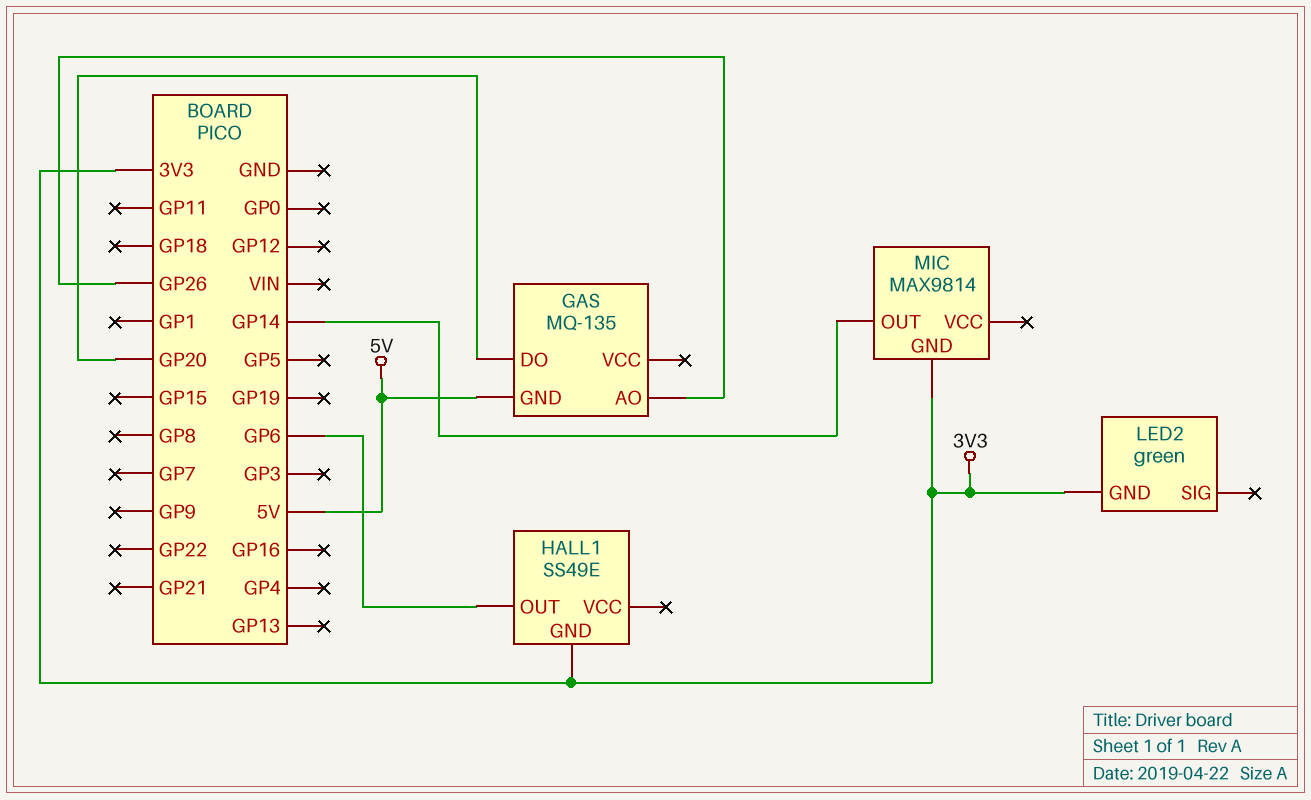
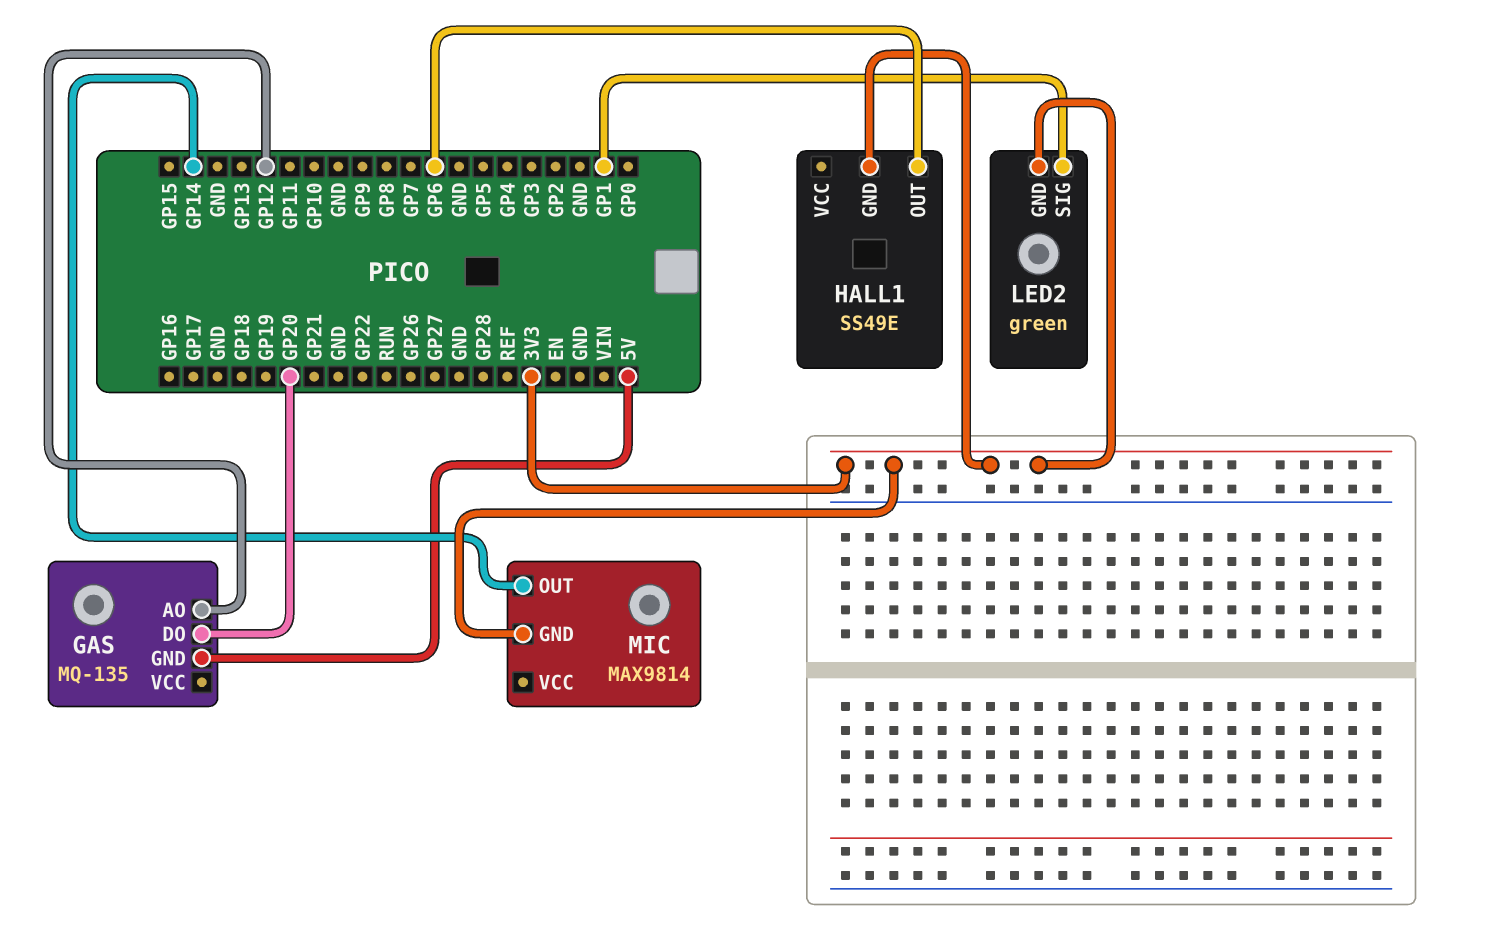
GAS pin AO: GP26 -> GP12
LED2 pin SIG: none -> GP1

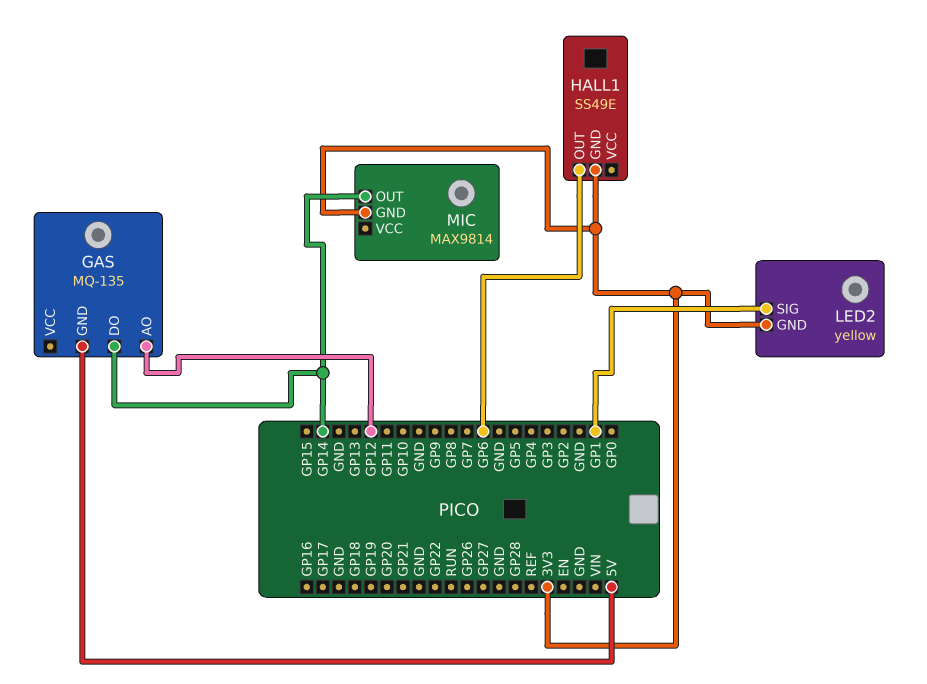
GAS pin DO: GP20 -> GP14
LED2: green -> yellow

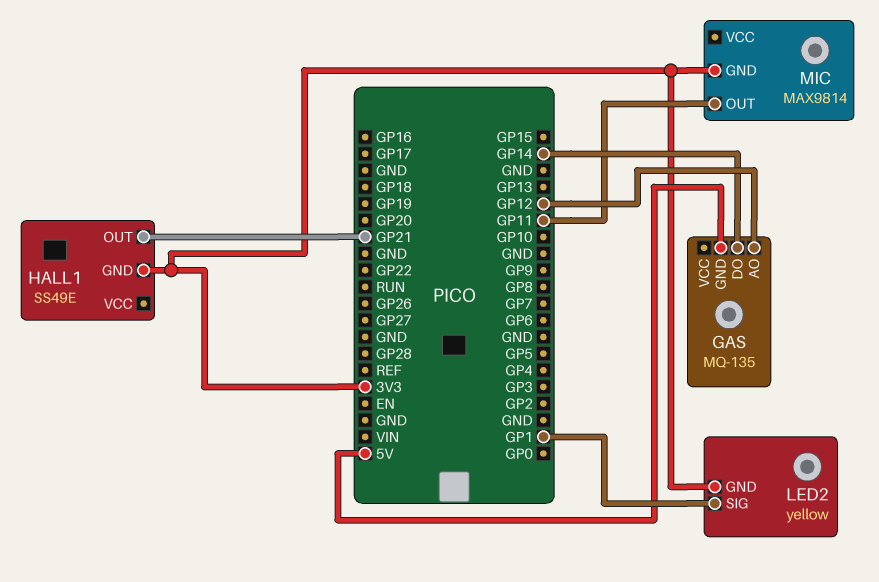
HALL1 pin OUT: GP6 -> GP21
MIC pin OUT: GP14 -> GP11

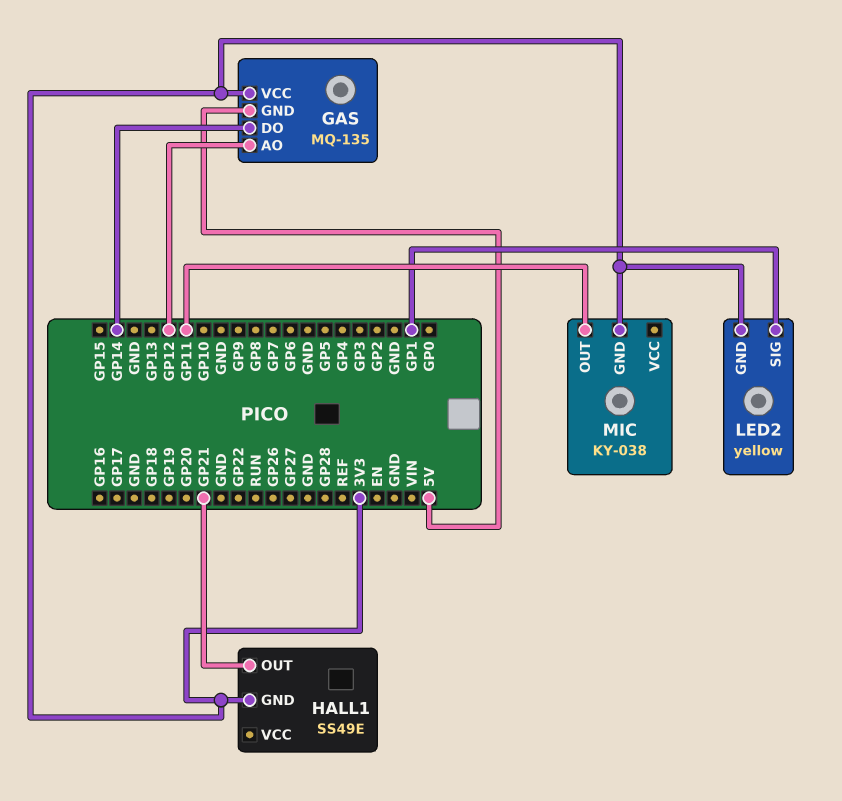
GAS pin VCC: none -> 3V3
MIC: MAX9814 -> KY-038

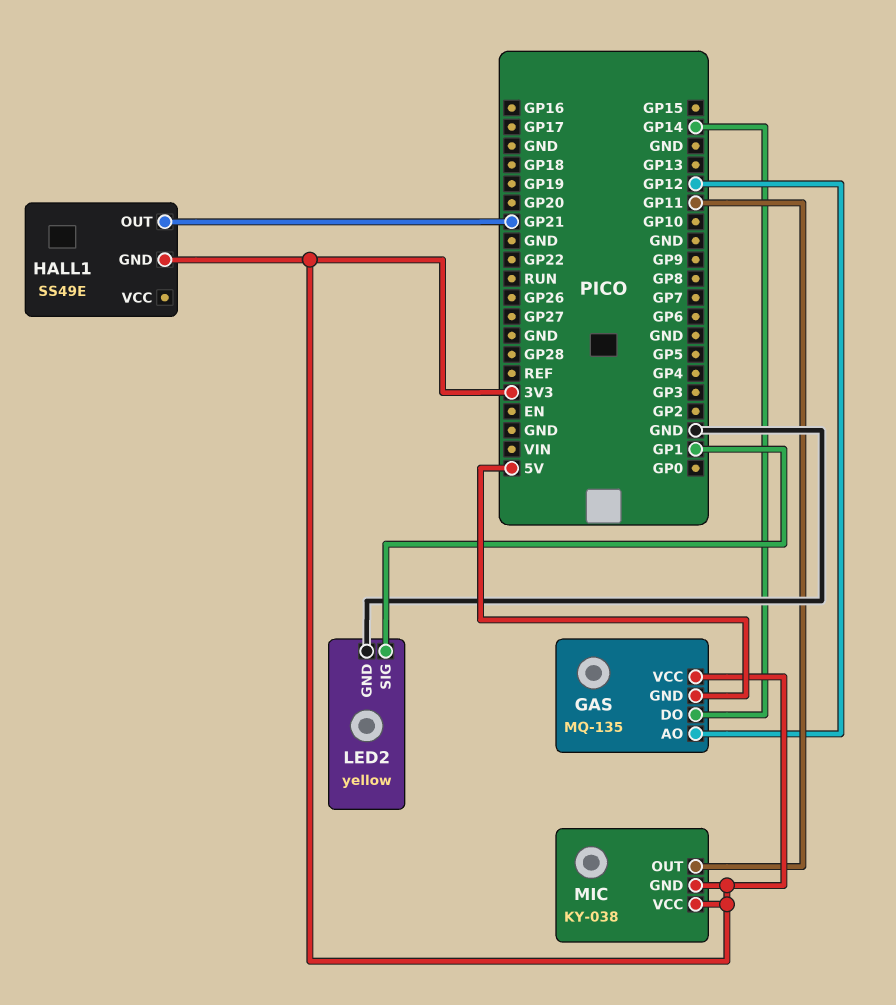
LED2 pin GND: 3V3 -> GND
MIC pin VCC: none -> 3V3

